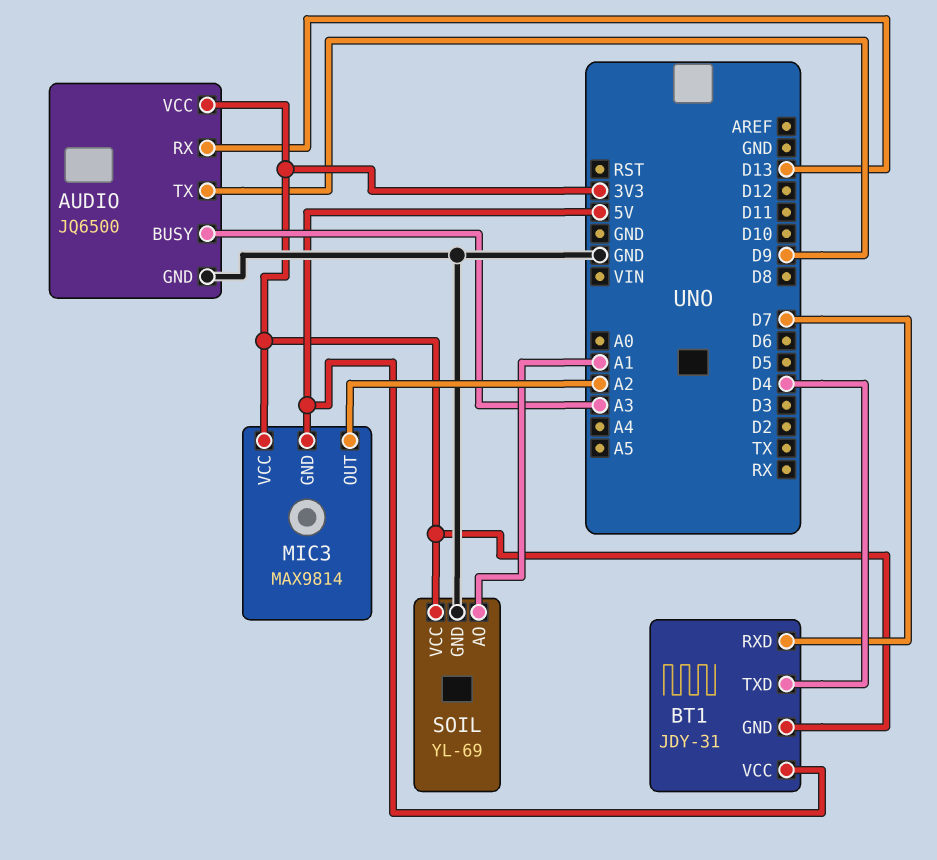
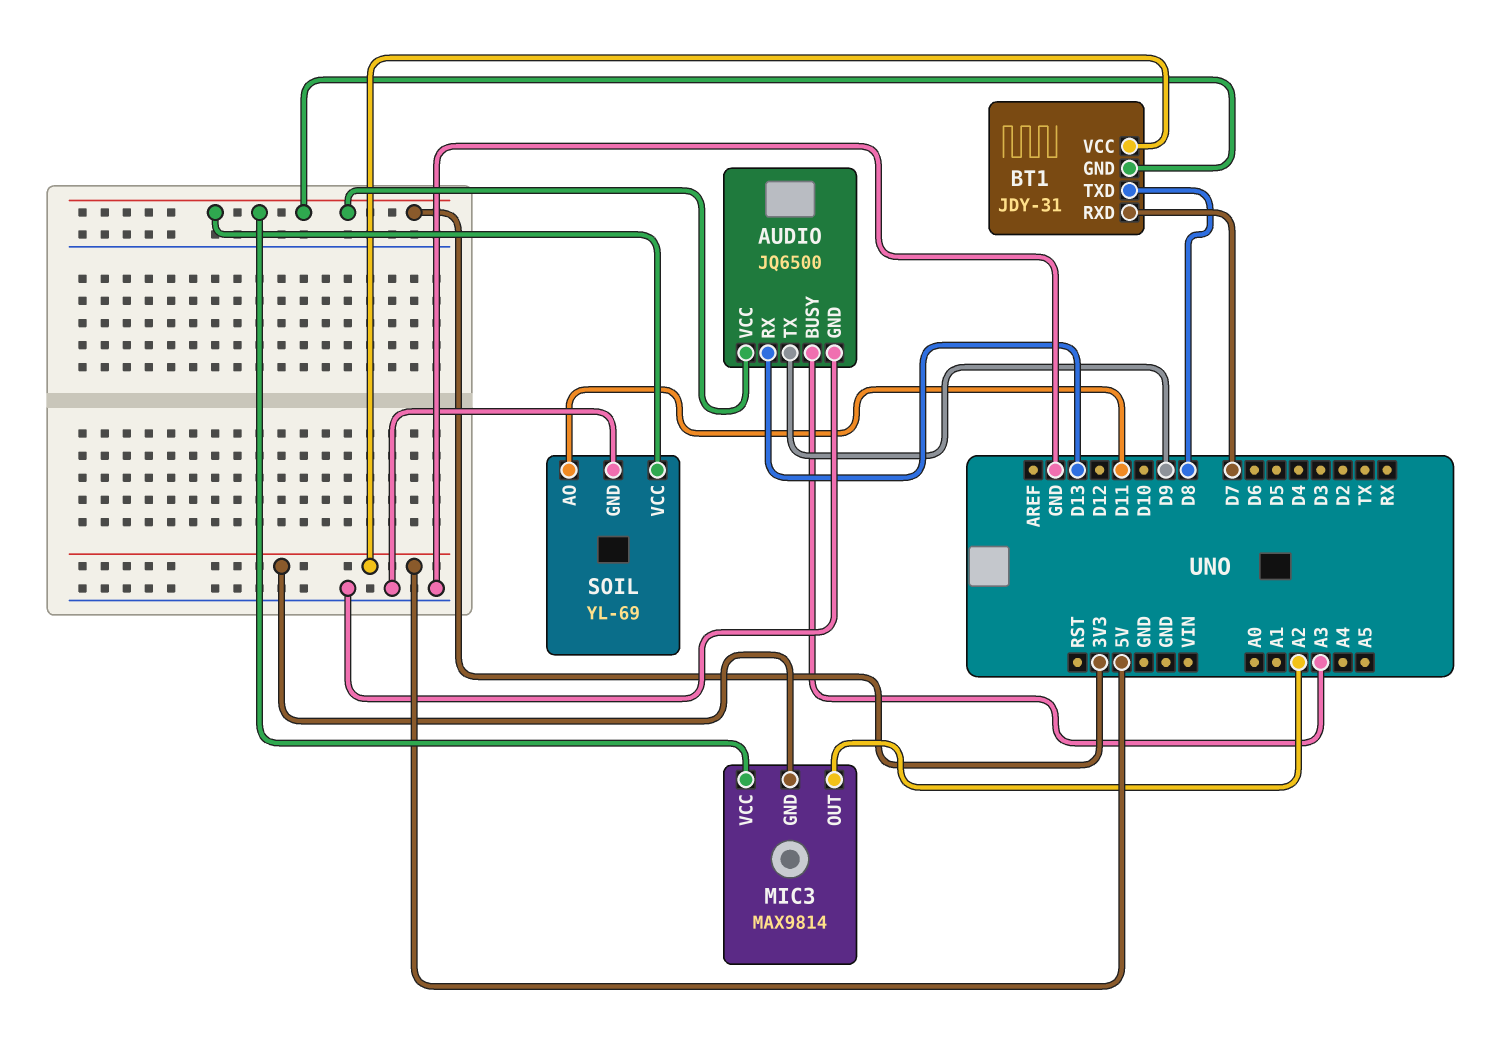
BT1 pin TXD: D4 -> D8
SOIL pin AO: A1 -> D11

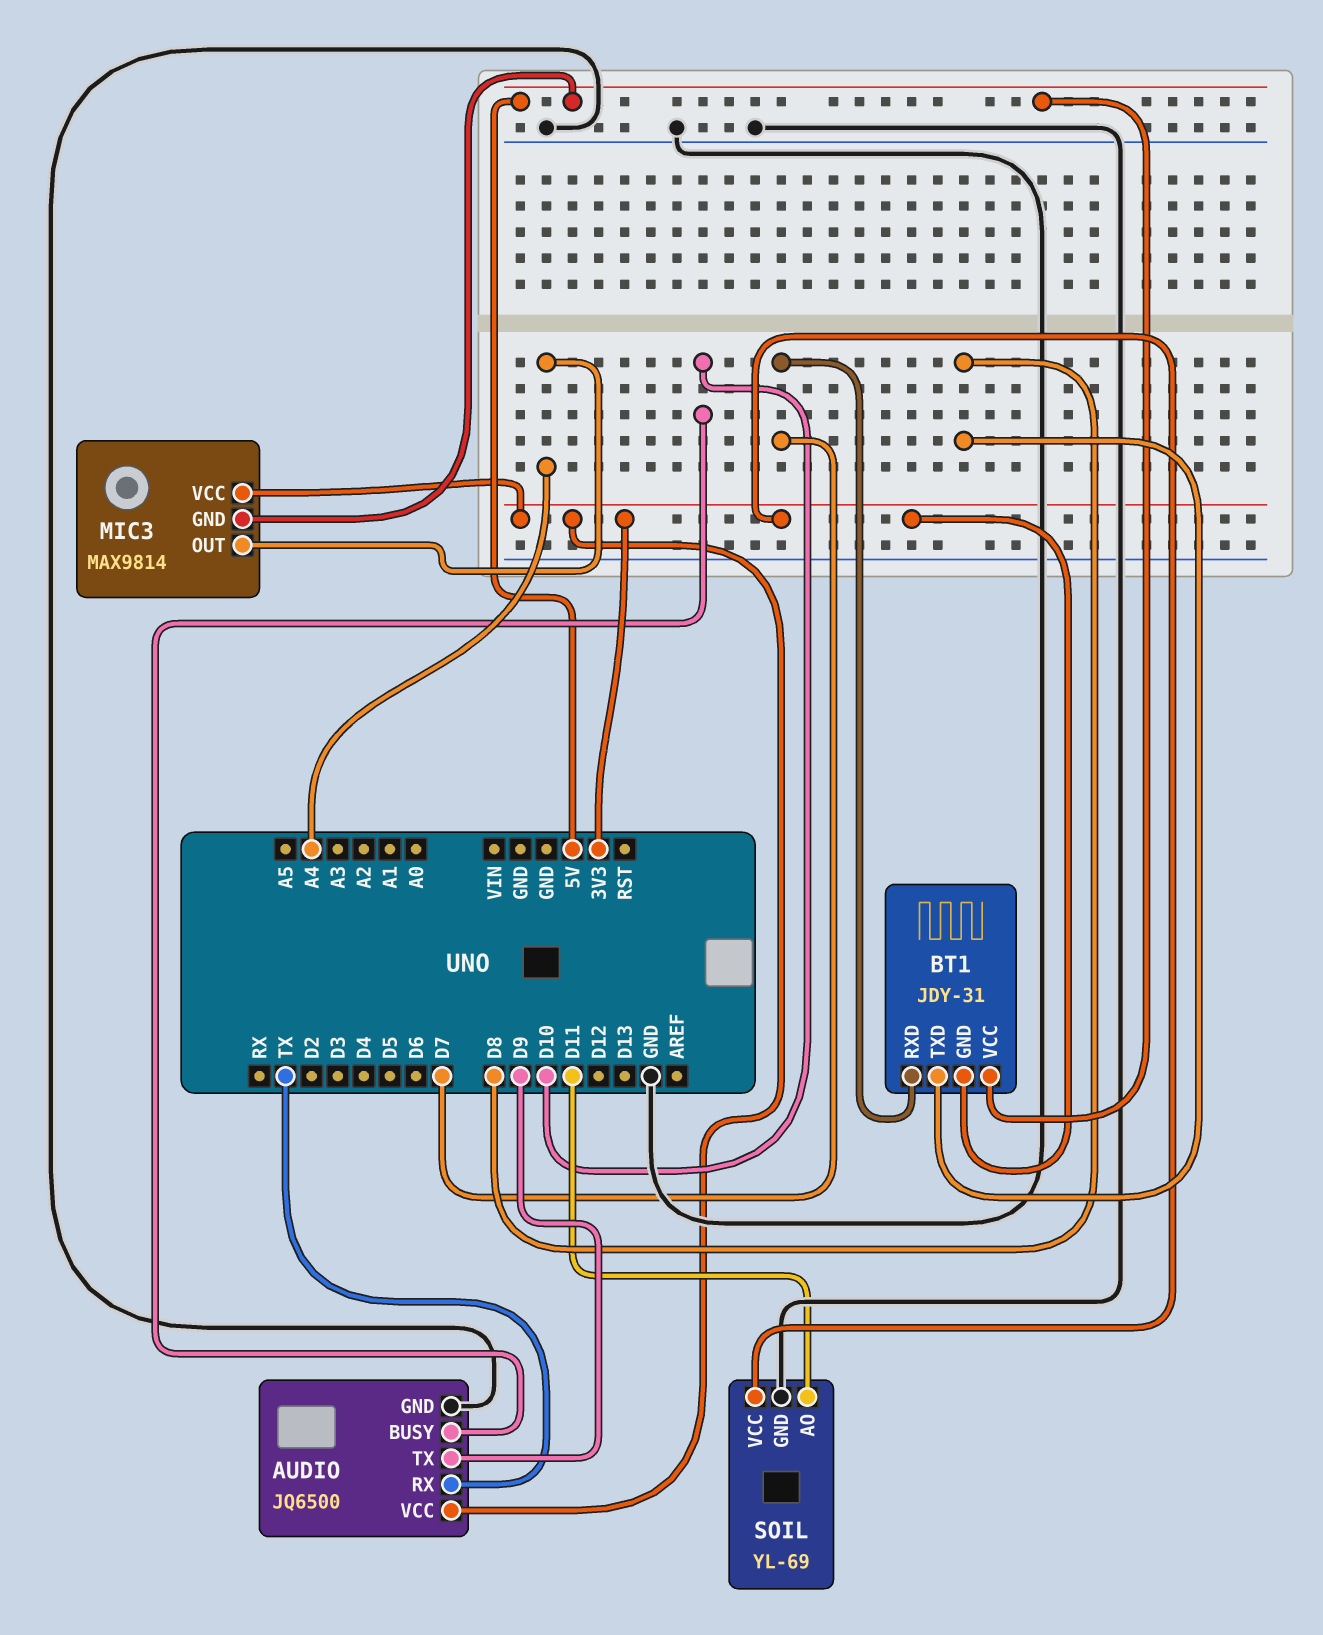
AUDIO pin BUSY: A3 -> D10
AUDIO pin RX: D13 -> TX
MIC3 pin OUT: A2 -> A4

